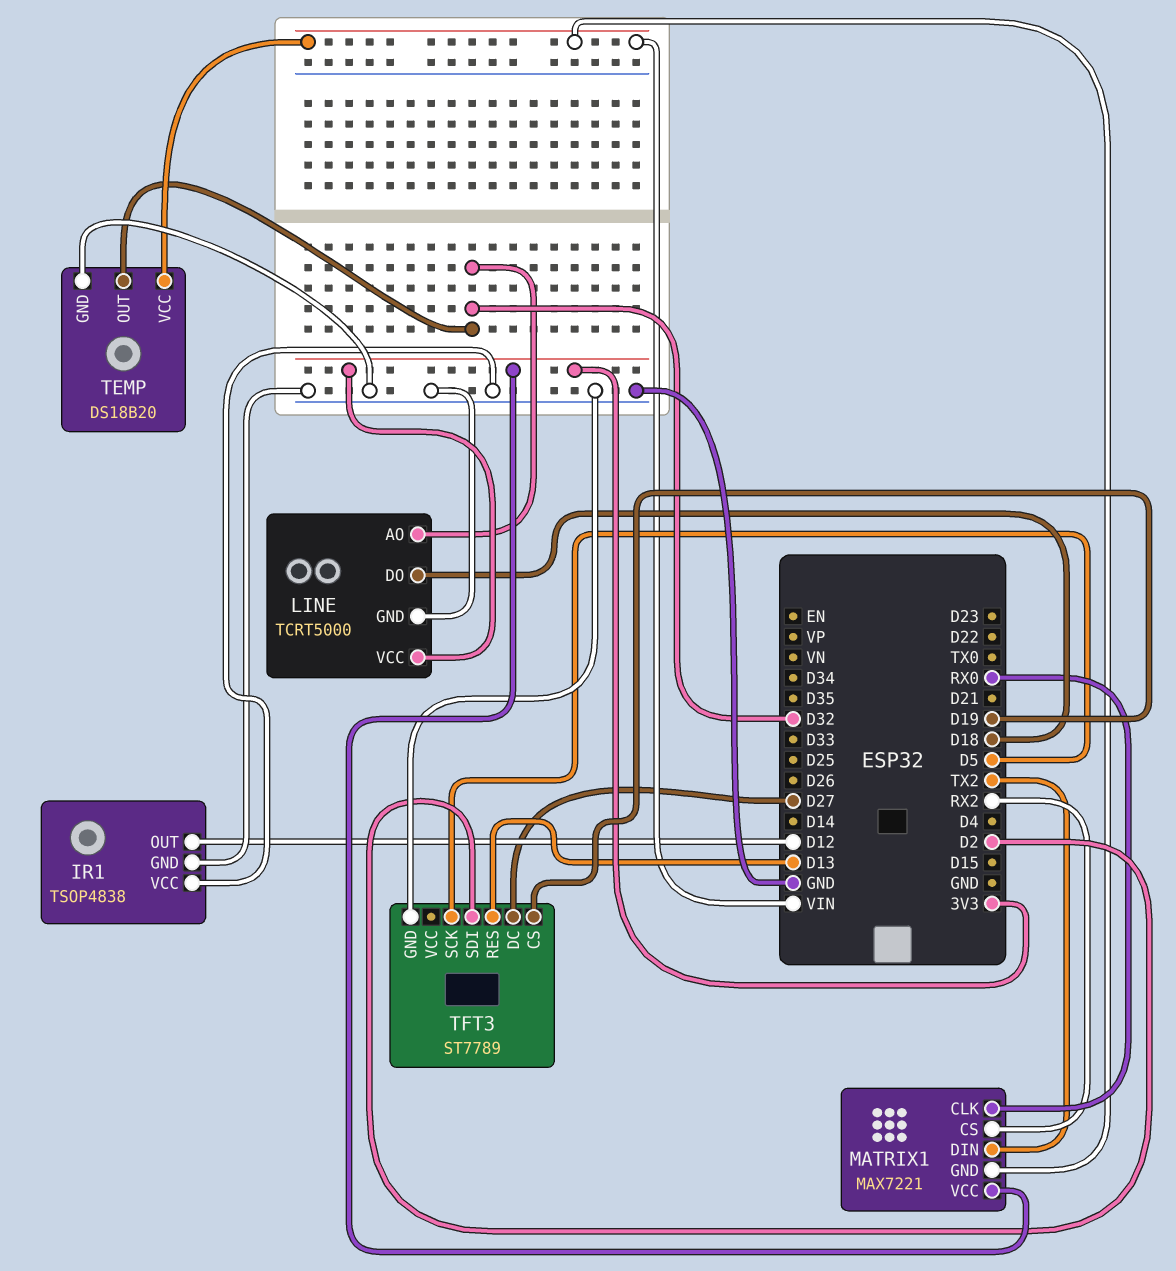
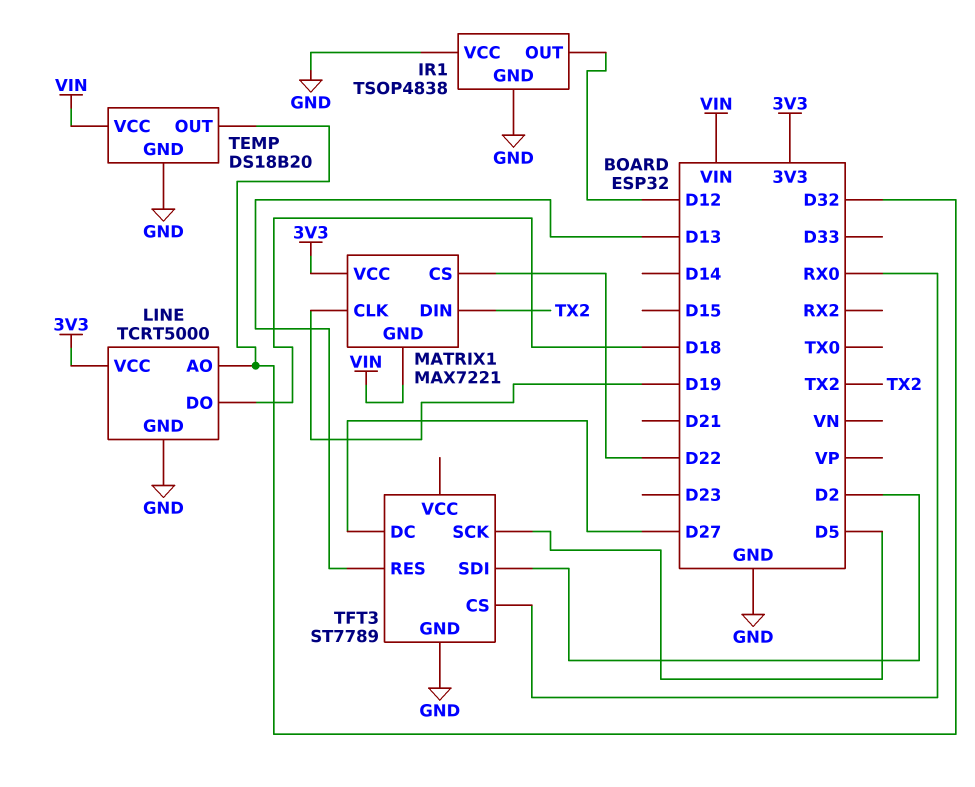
MATRIX1 pin CLK: RX0 -> D19
MATRIX1 pin CS: RX2 -> D22
TFT3 pin CS: D19 -> RX0

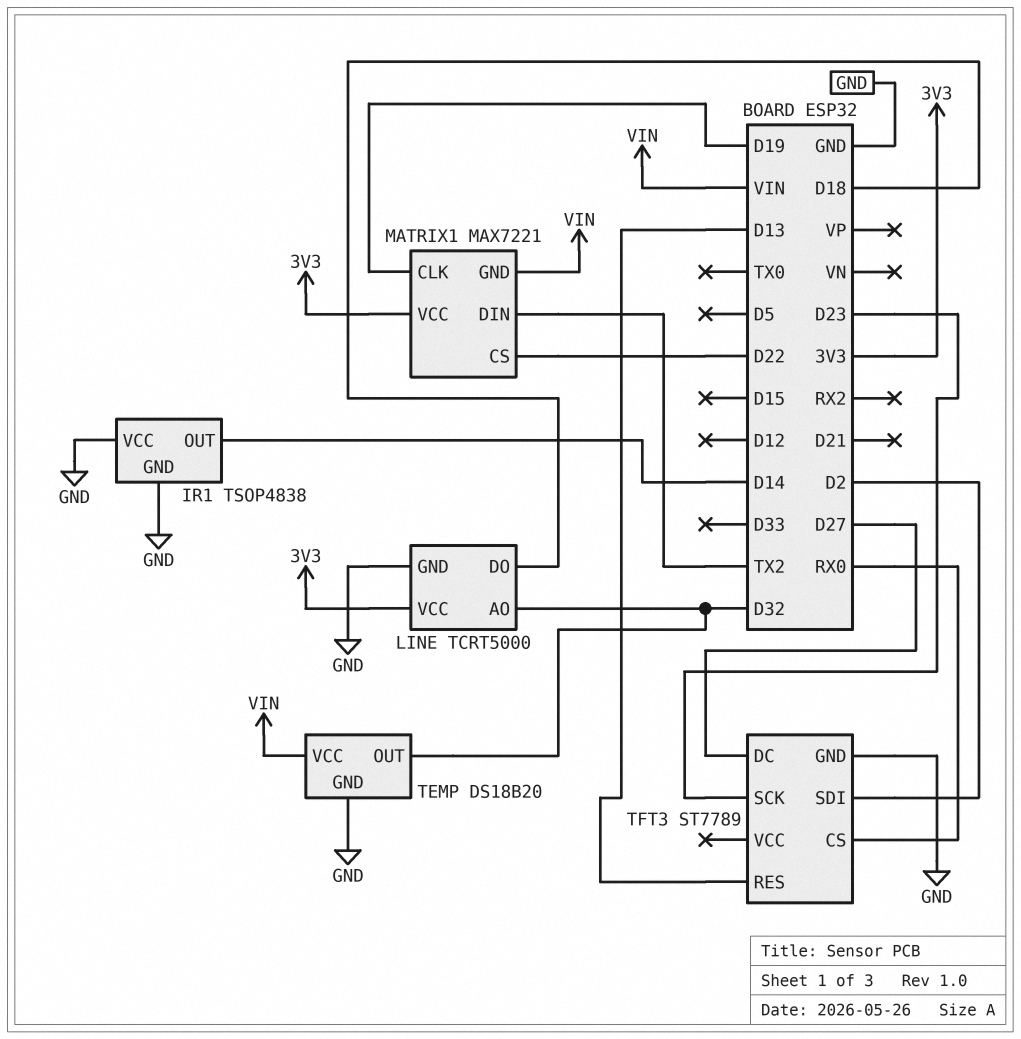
IR1 pin OUT: D12 -> D14
TFT3 pin SCK: D5 -> D23

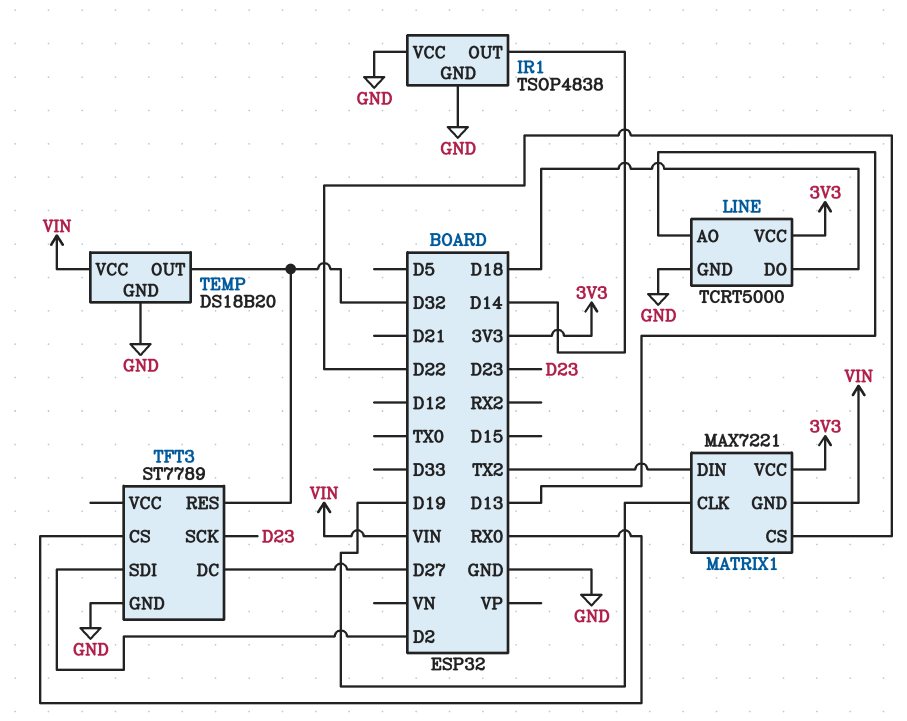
LINE pin AO: D32 -> D13
TFT3 pin RES: D13 -> D32

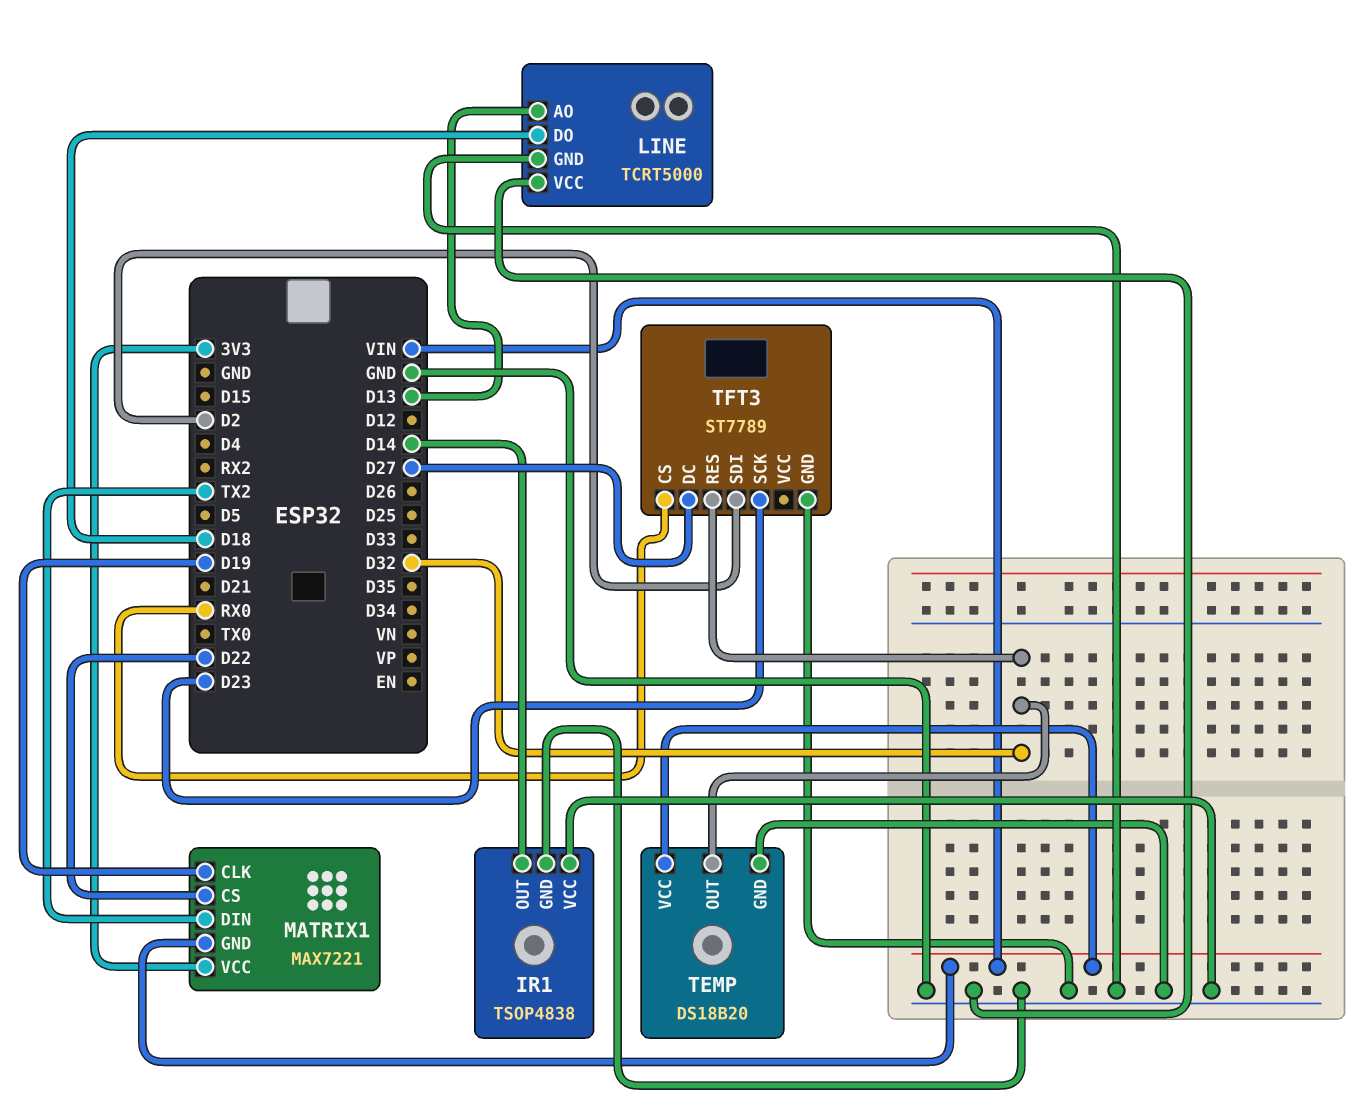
LINE pin VCC: 3V3 -> GND

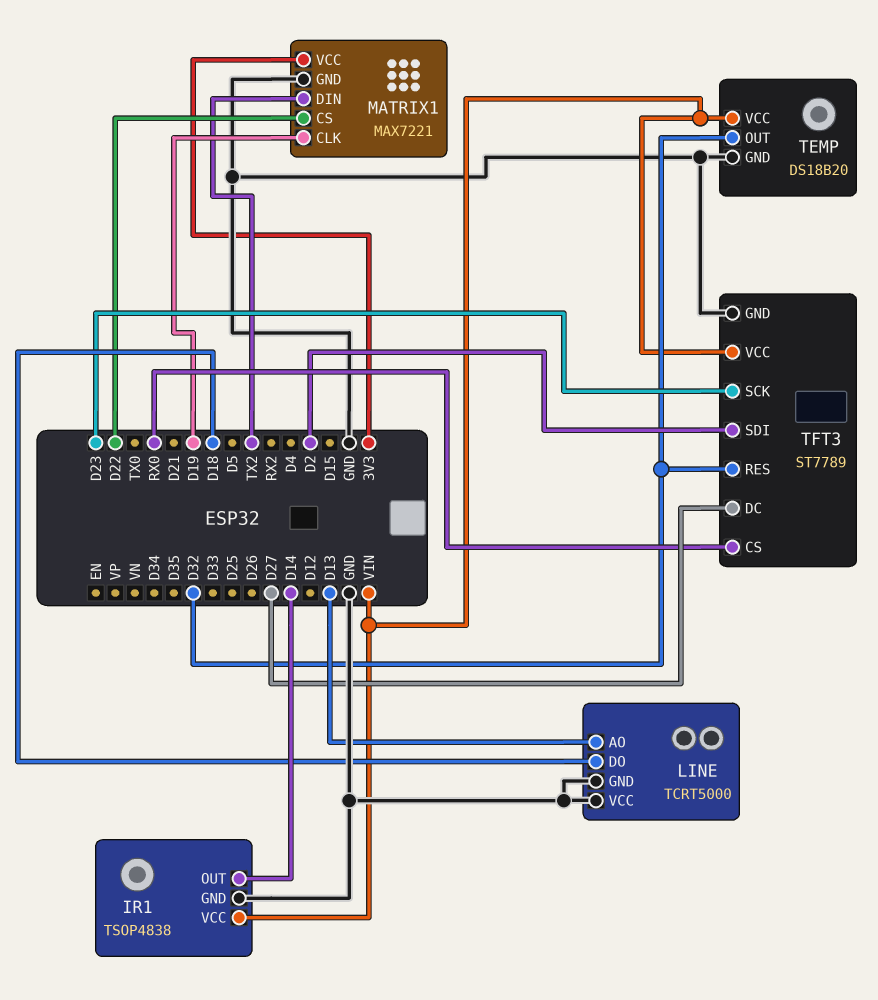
IR1 pin VCC: GND -> VIN
MATRIX1 pin GND: VIN -> GND
TFT3 pin VCC: none -> VIN

